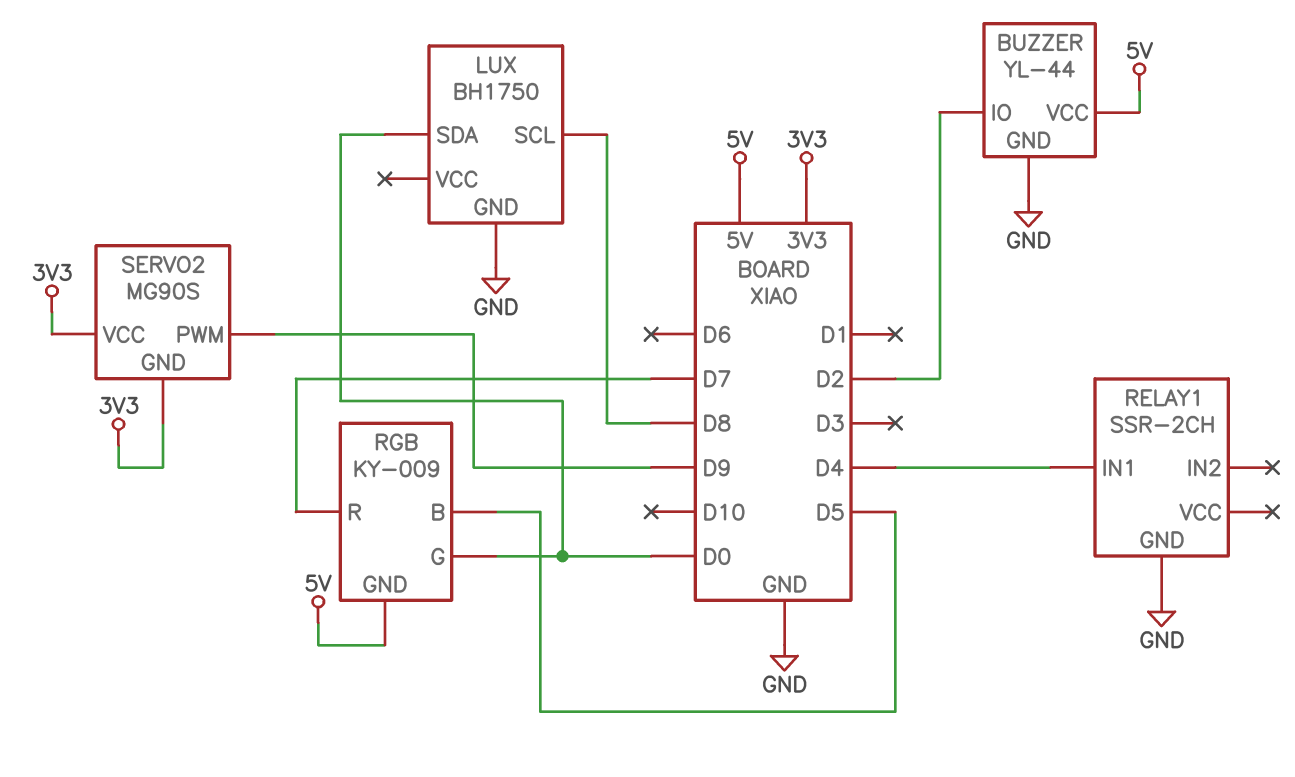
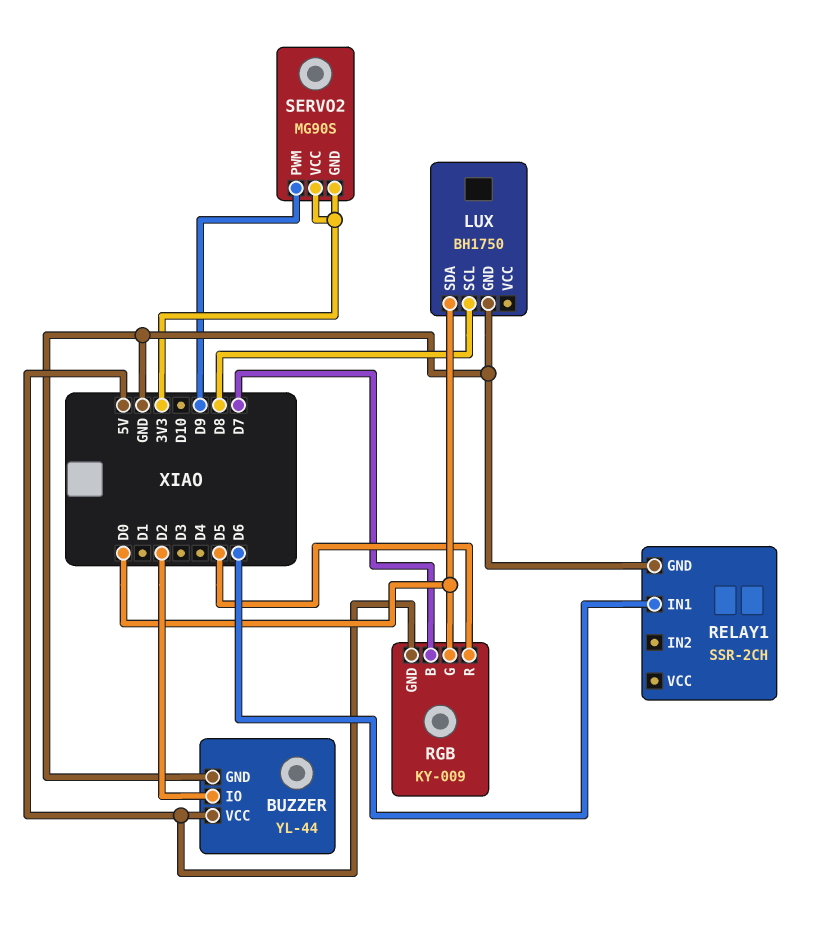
RELAY1 pin IN1: D4 -> D6
RGB pin B: D5 -> D7
RGB pin R: D7 -> D5

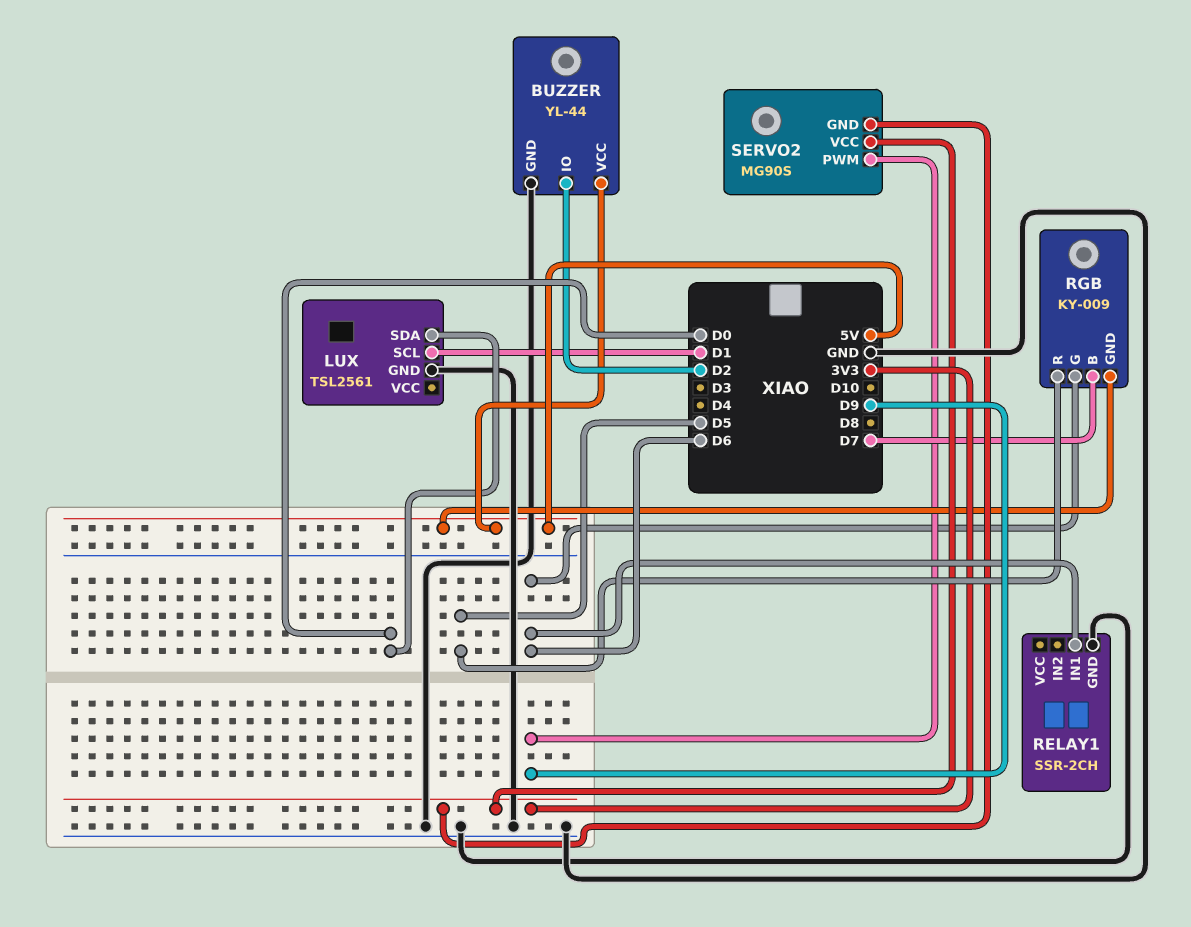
LUX: BH1750 -> TSL2561
LUX pin SCL: D8 -> D1
RGB pin G: D0 -> D6

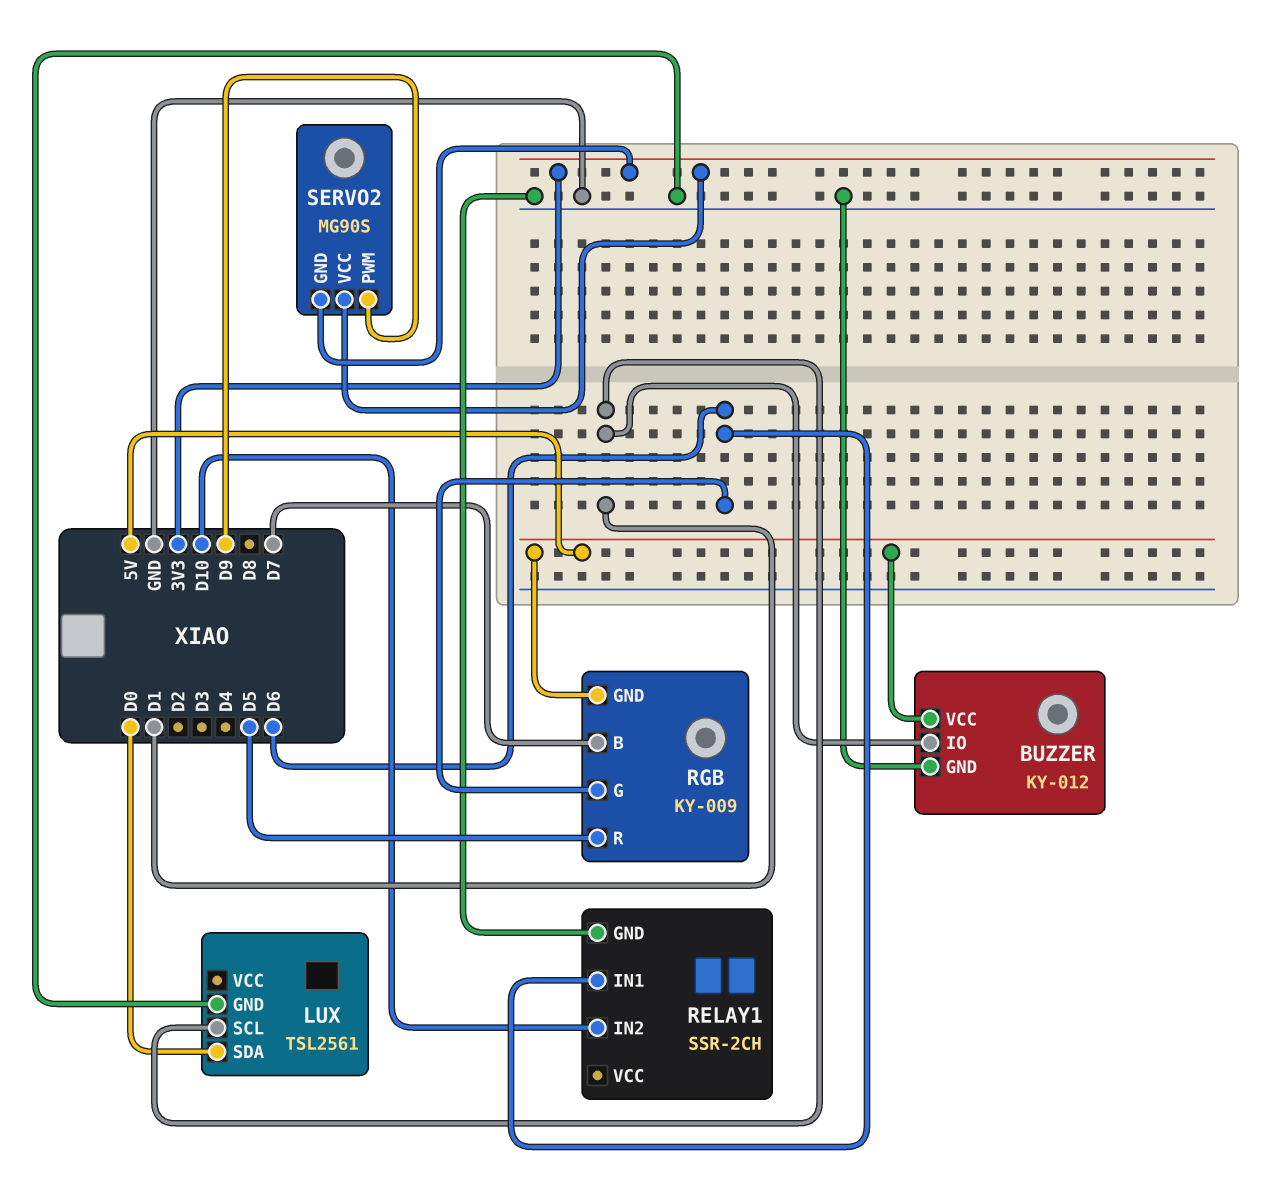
BUZZER: YL-44 -> KY-012
BUZZER pin IO: D2 -> D1
RELAY1 pin IN2: none -> D10

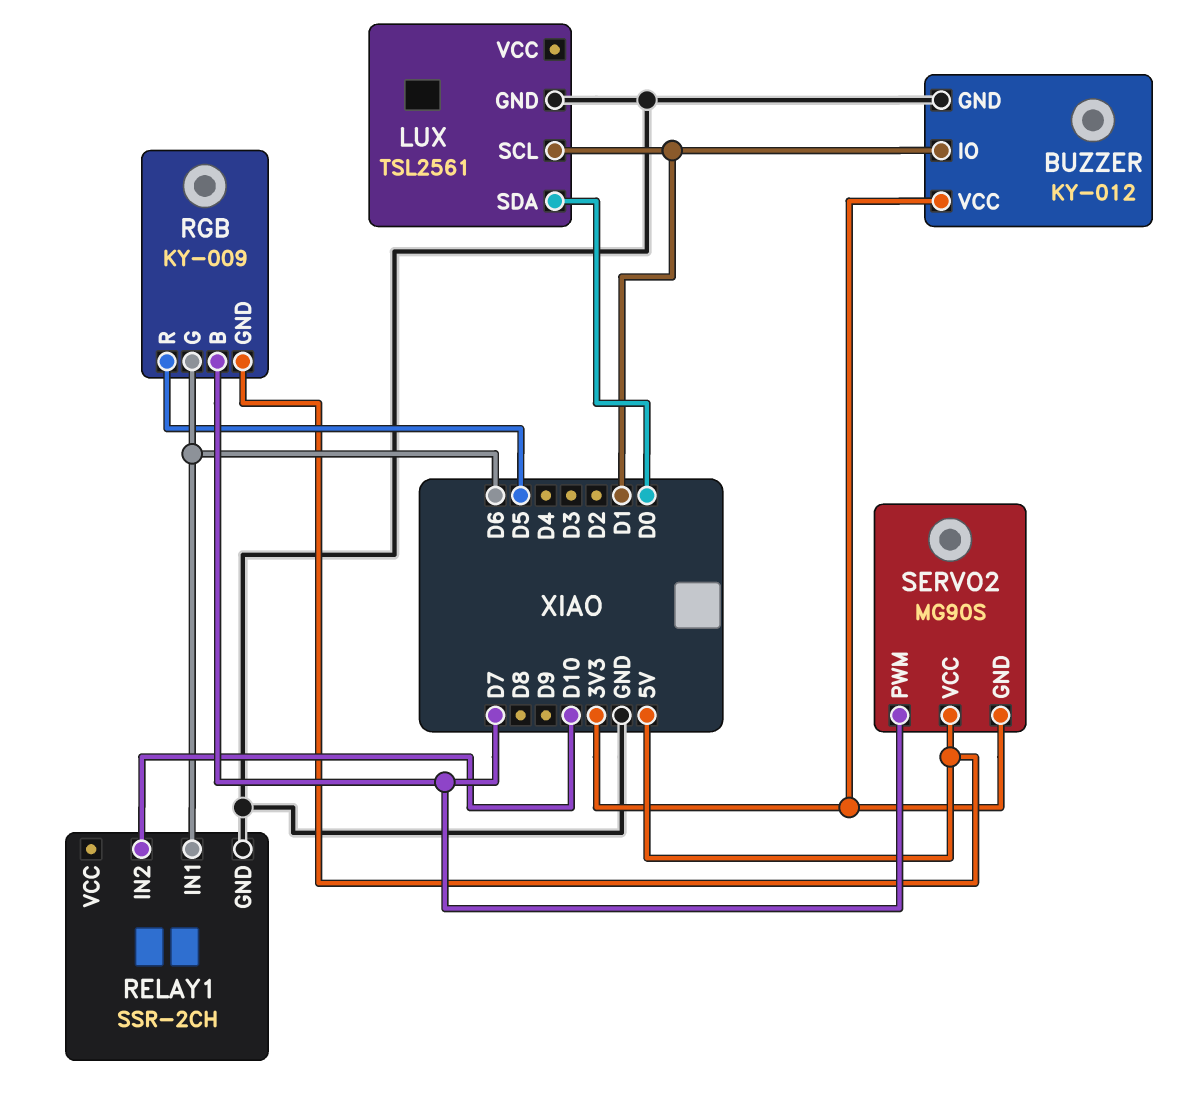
BUZZER pin VCC: 5V -> 3V3
SERVO2 pin PWM: D9 -> D7
SERVO2 pin VCC: 3V3 -> 5V

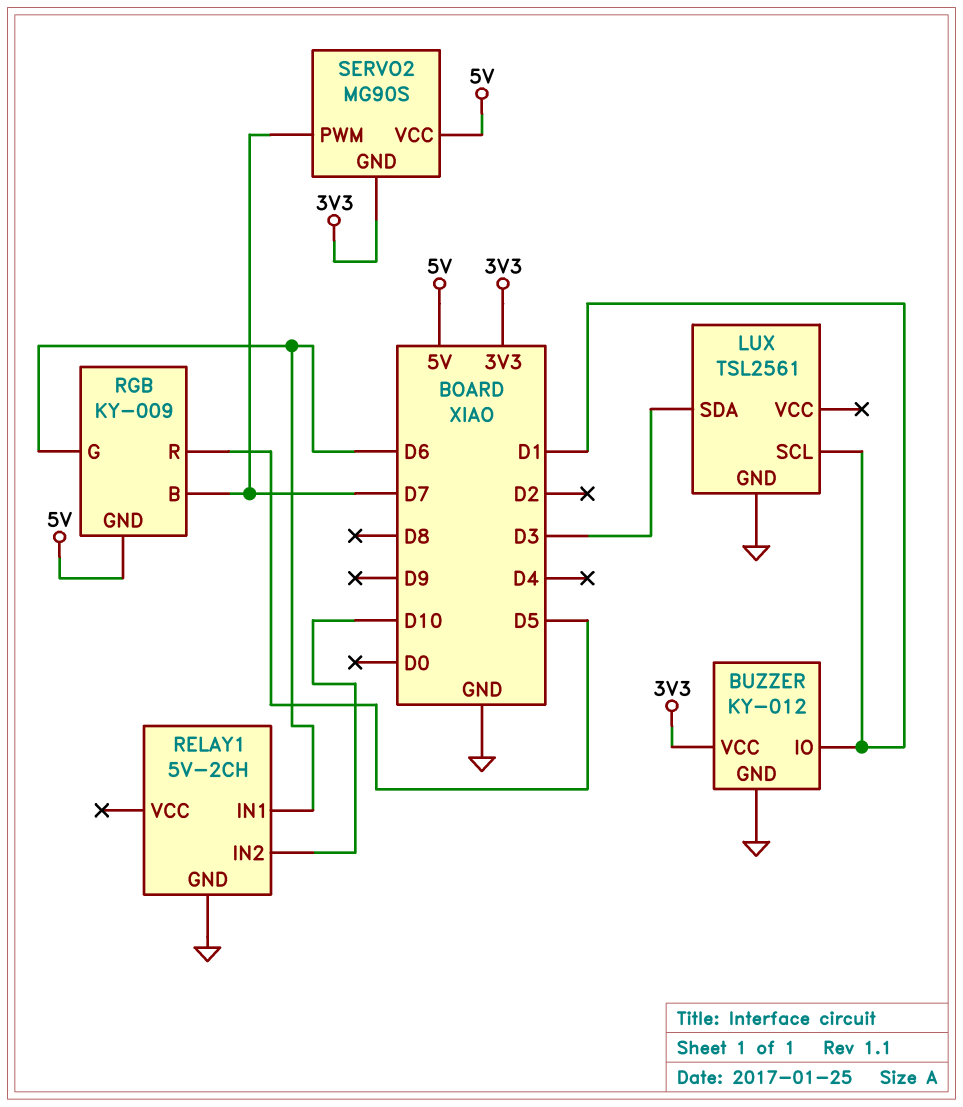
LUX pin SDA: D0 -> D3
RELAY1: SSR-2CH -> 5V-2CH

